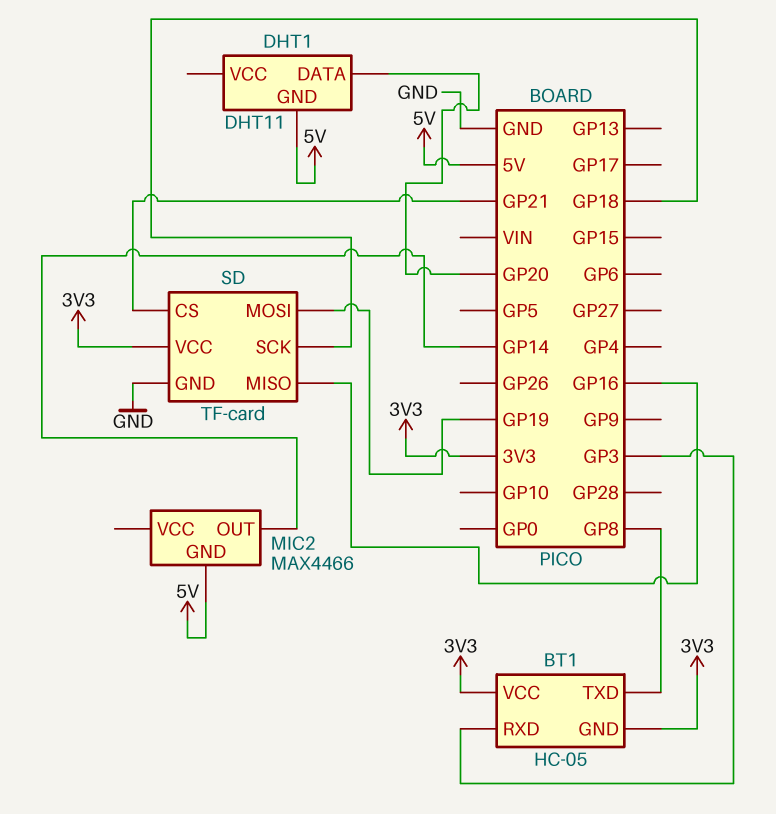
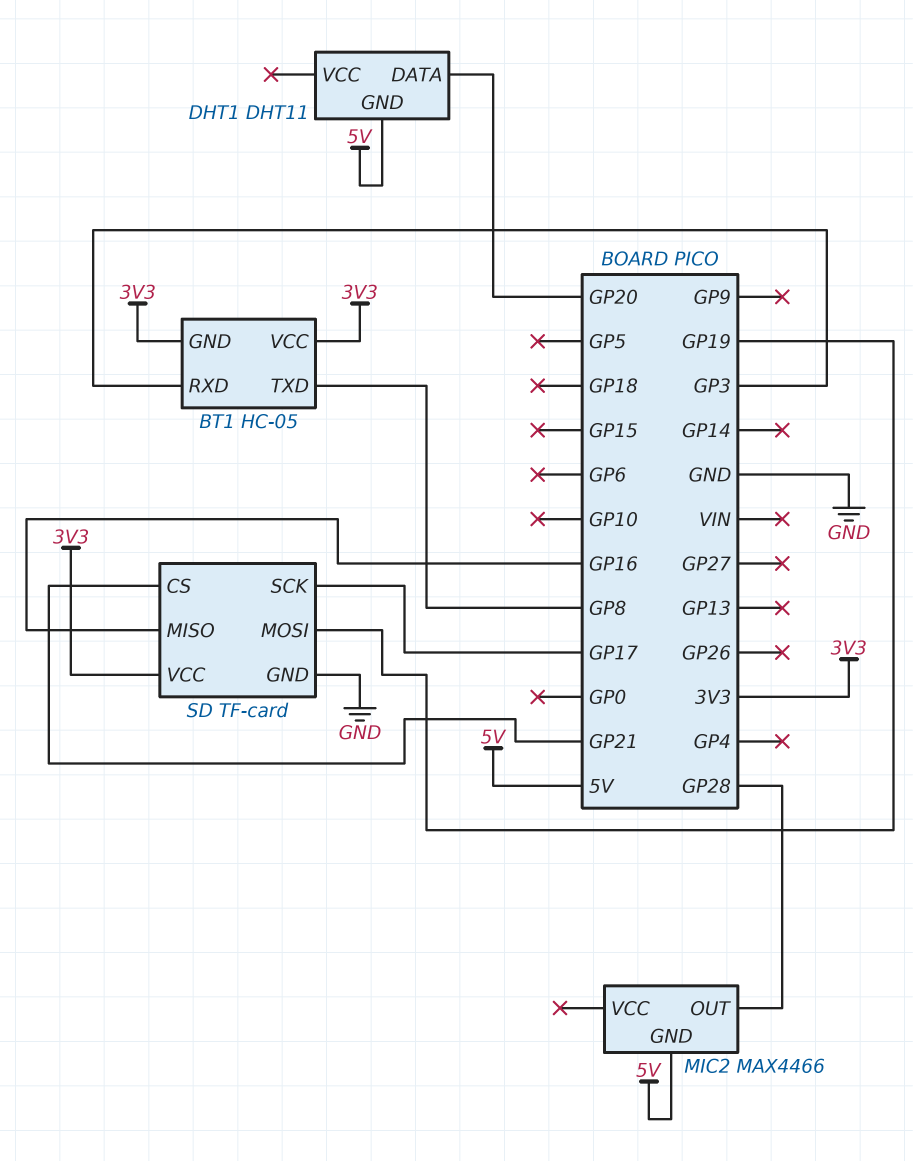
MIC2 pin OUT: GP14 -> GP28
SD pin SCK: GP18 -> GP17

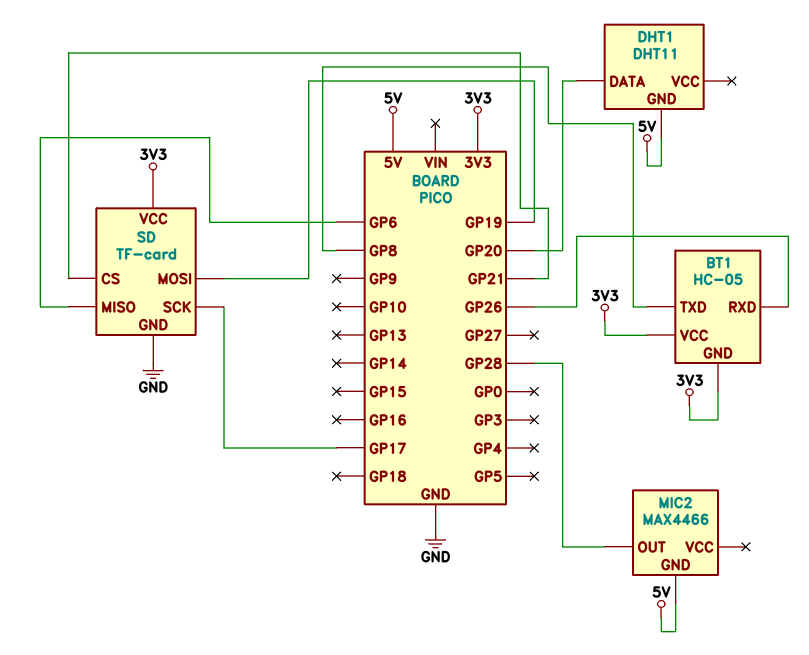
BT1 pin RXD: GP3 -> GP26
SD pin MISO: GP16 -> GP6

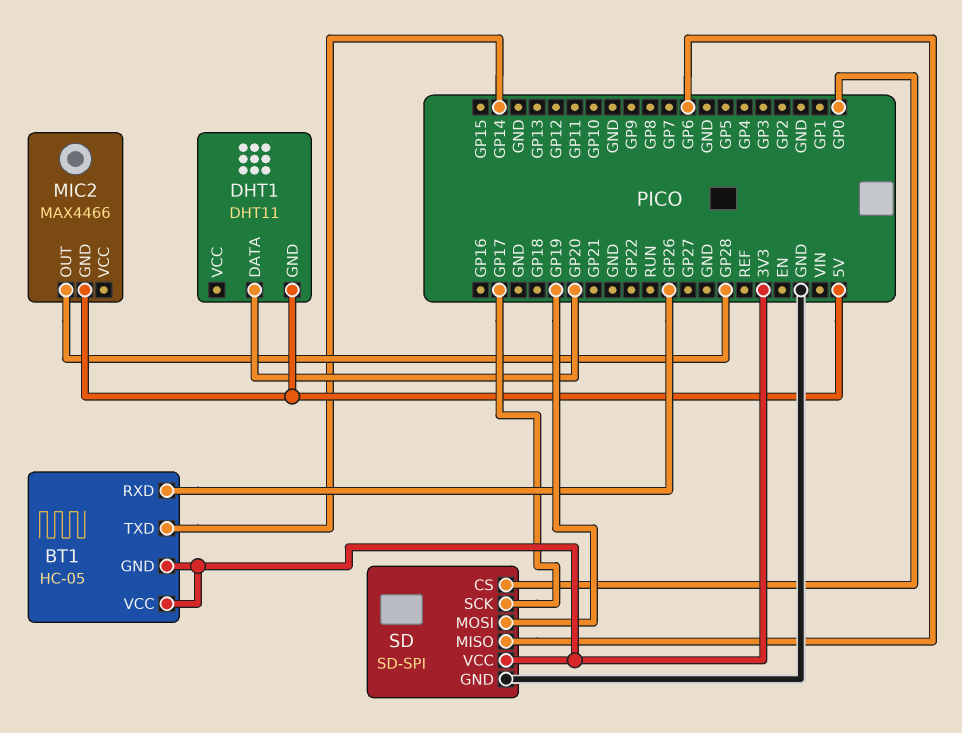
BT1 pin TXD: GP8 -> GP14
SD: TF-card -> SD-SPI
SD pin CS: GP21 -> GP0

